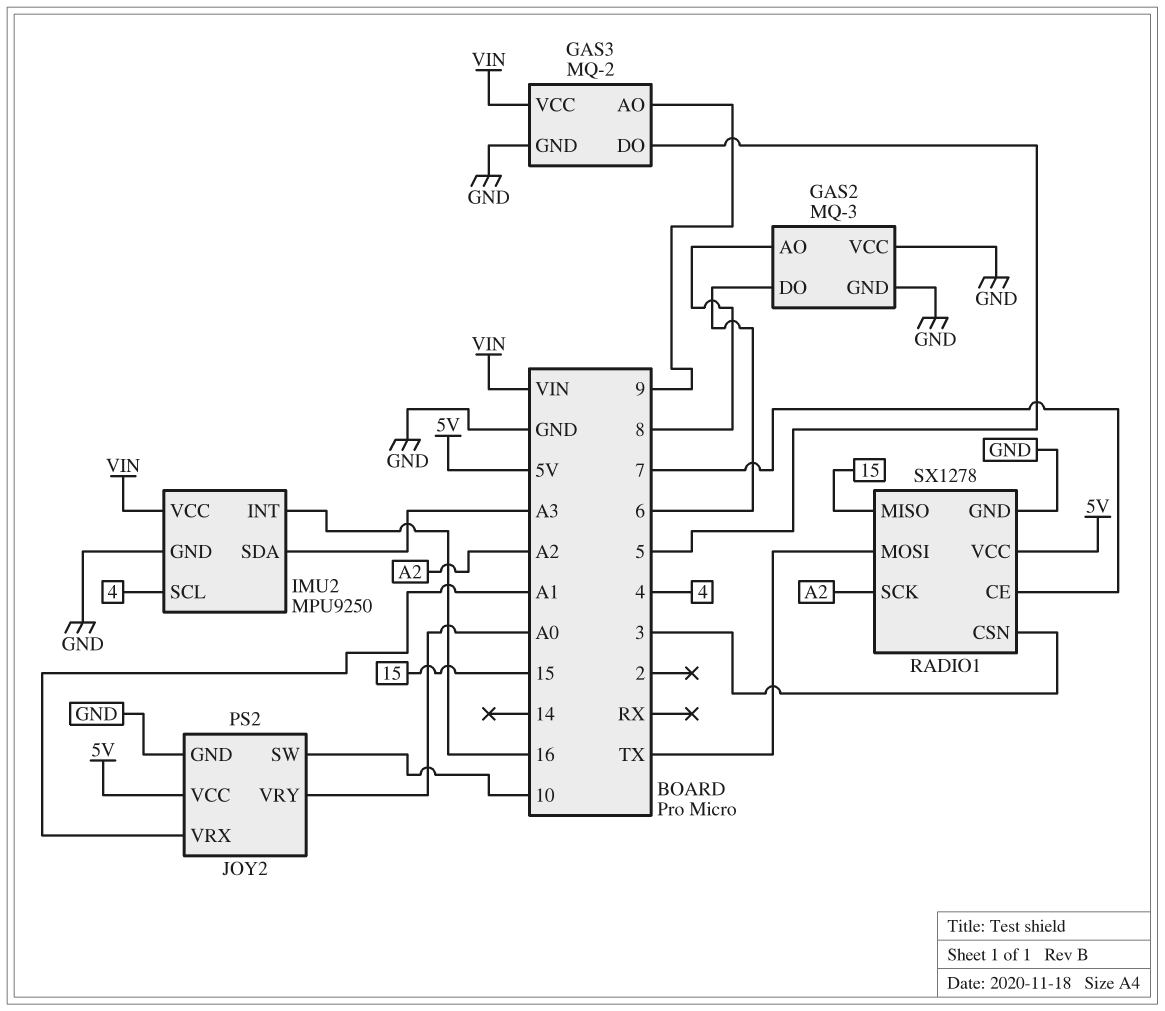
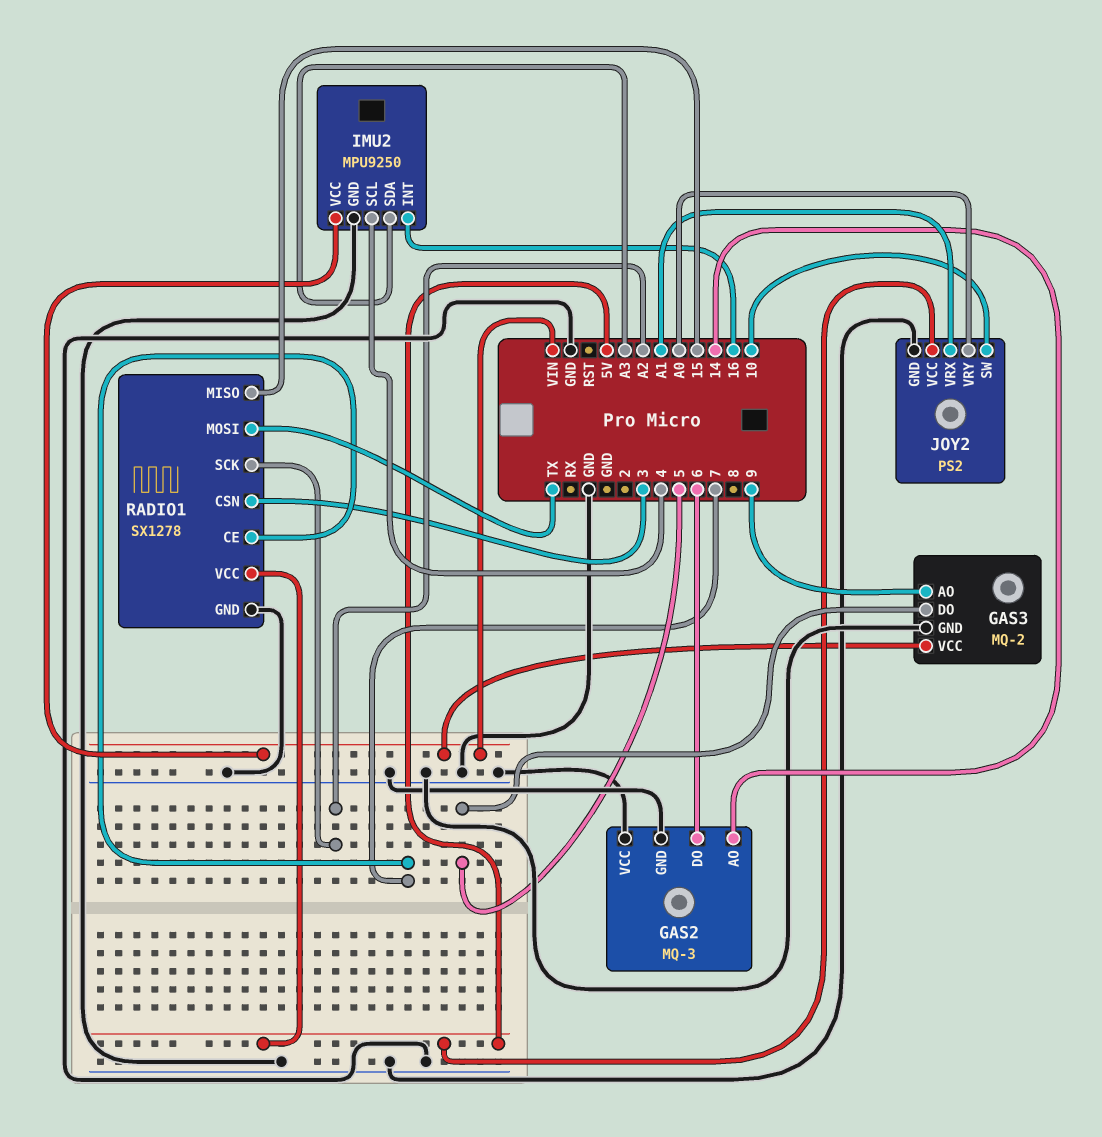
GAS2 pin AO: 8 -> 14

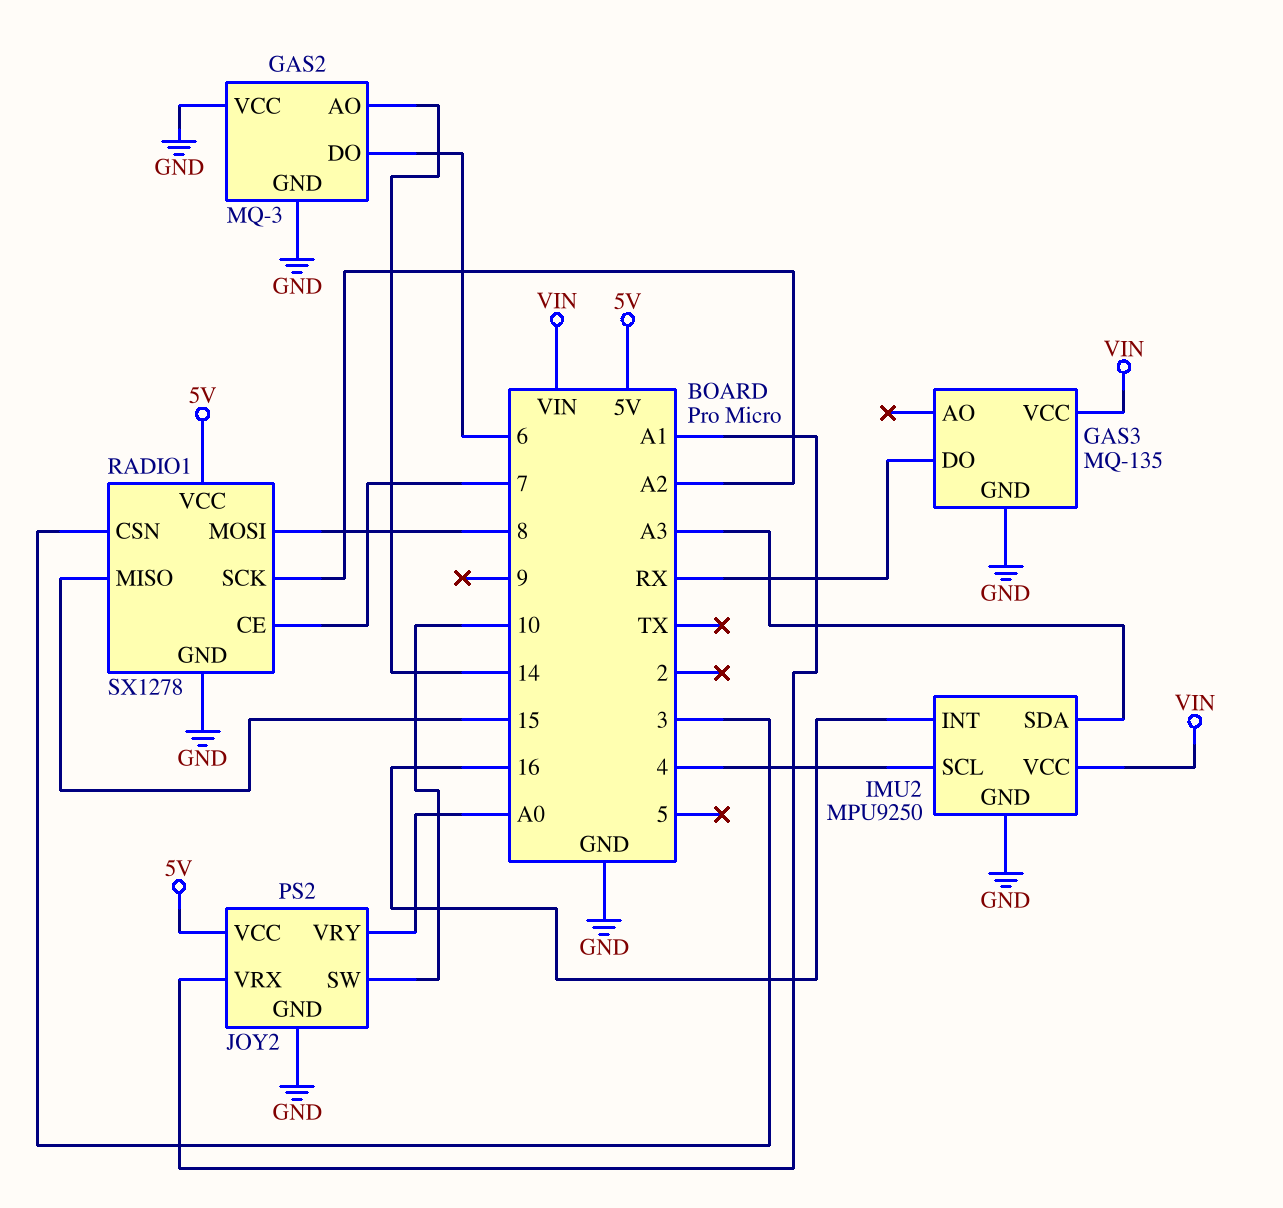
GAS3: MQ-2 -> MQ-135
GAS3 pin AO: 9 -> none
GAS3 pin DO: 5 -> RX
RADIO1 pin MOSI: TX -> 8

